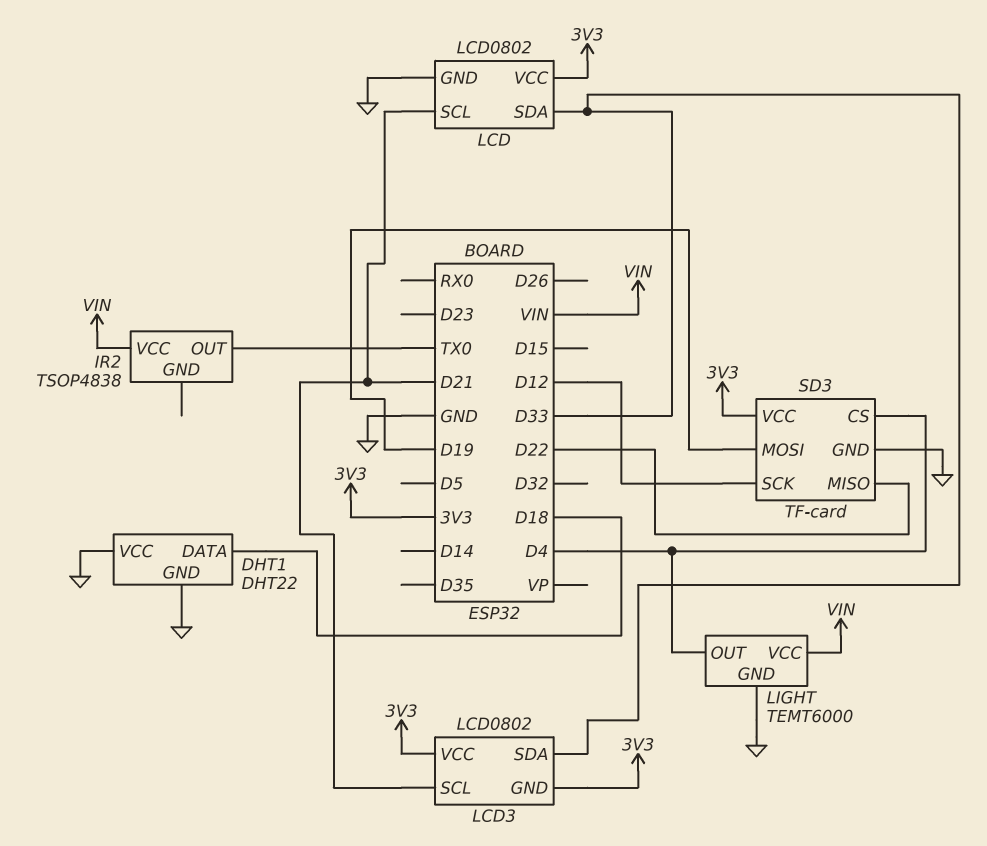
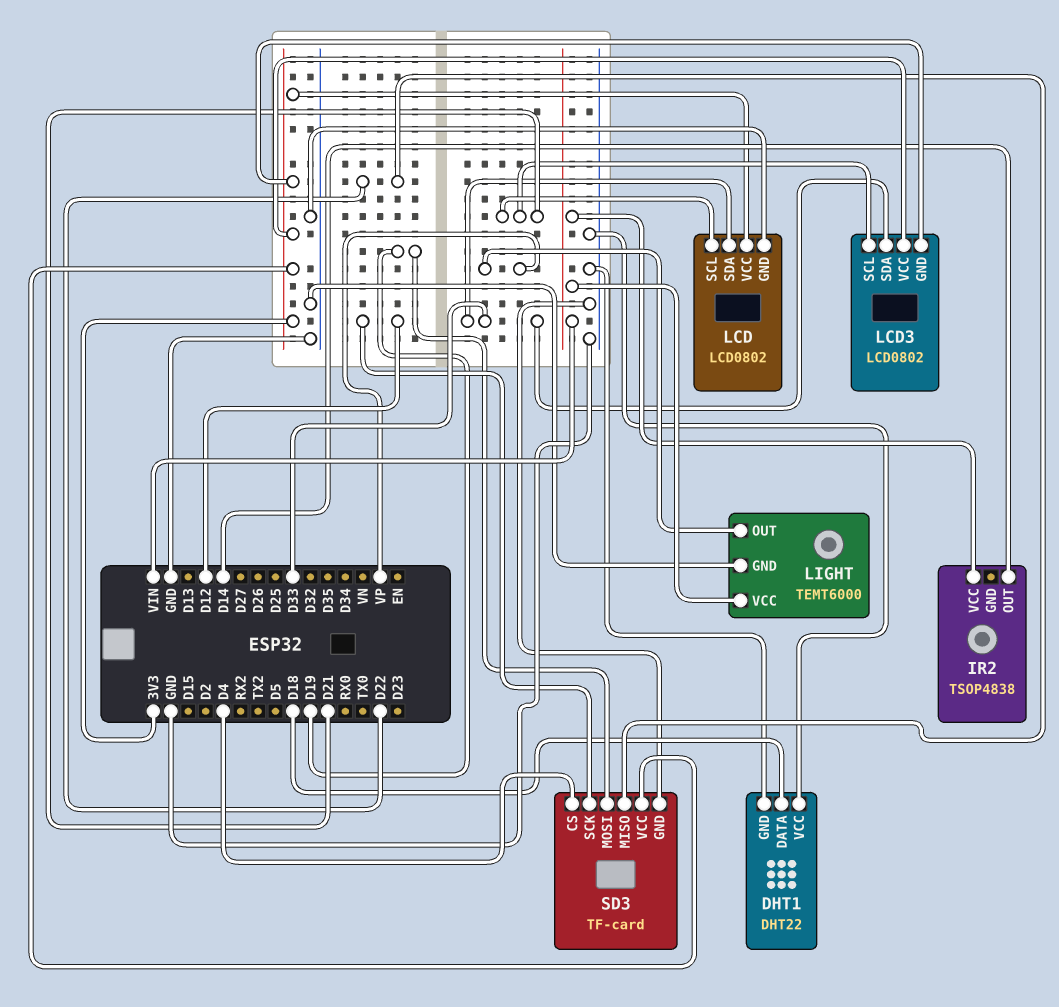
IR2 pin OUT: TX0 -> D14
LIGHT pin OUT: D4 -> VP

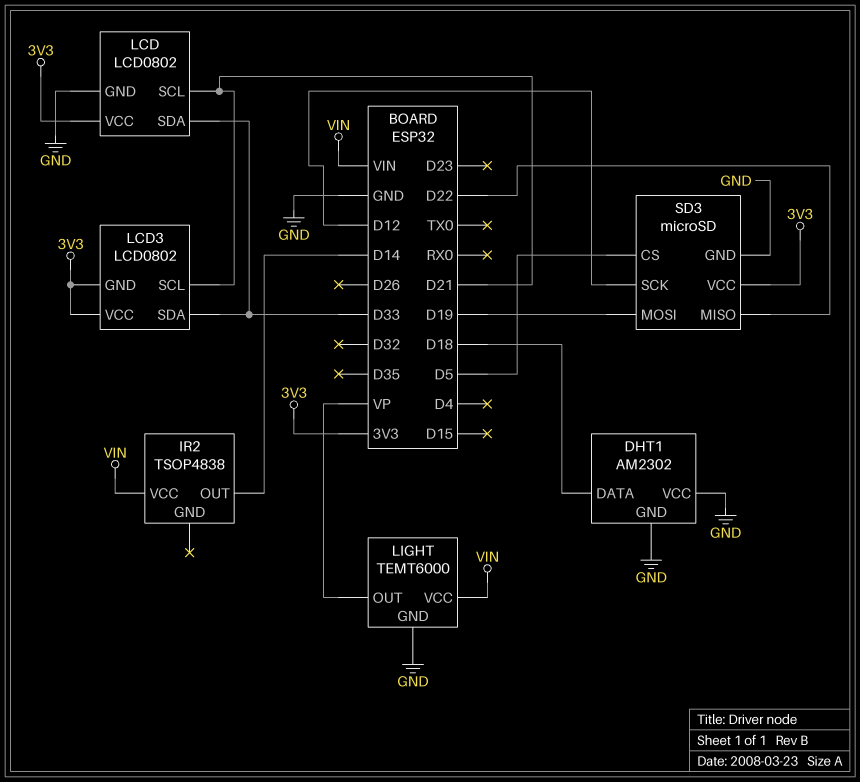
DHT1: DHT22 -> AM2302
SD3: TF-card -> microSD
SD3 pin CS: D4 -> D5

